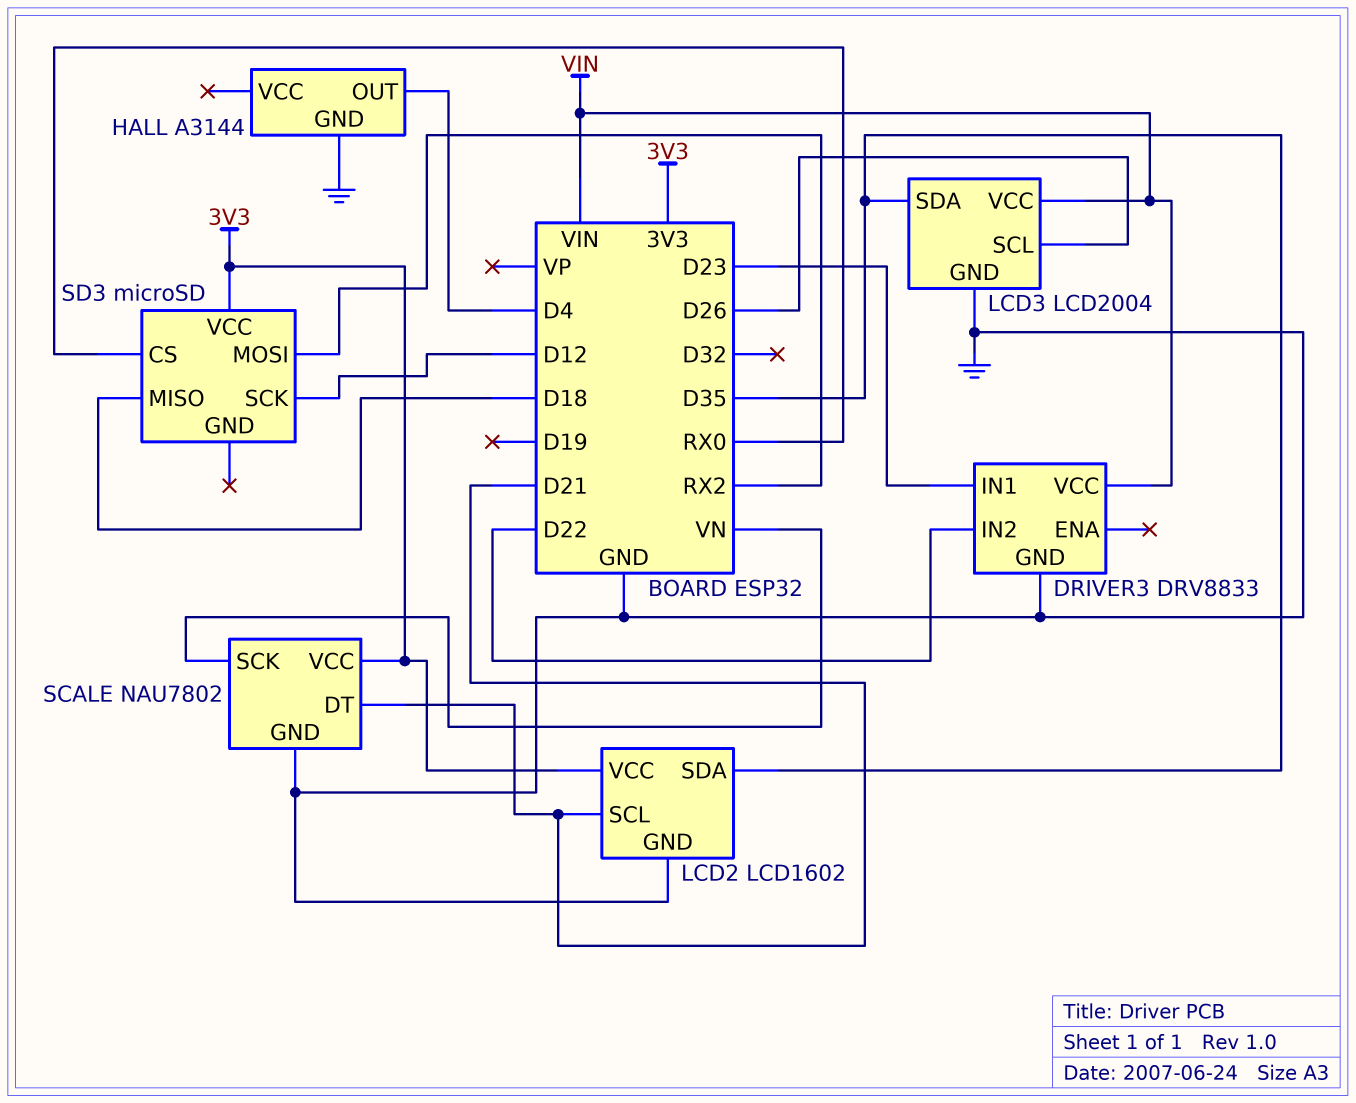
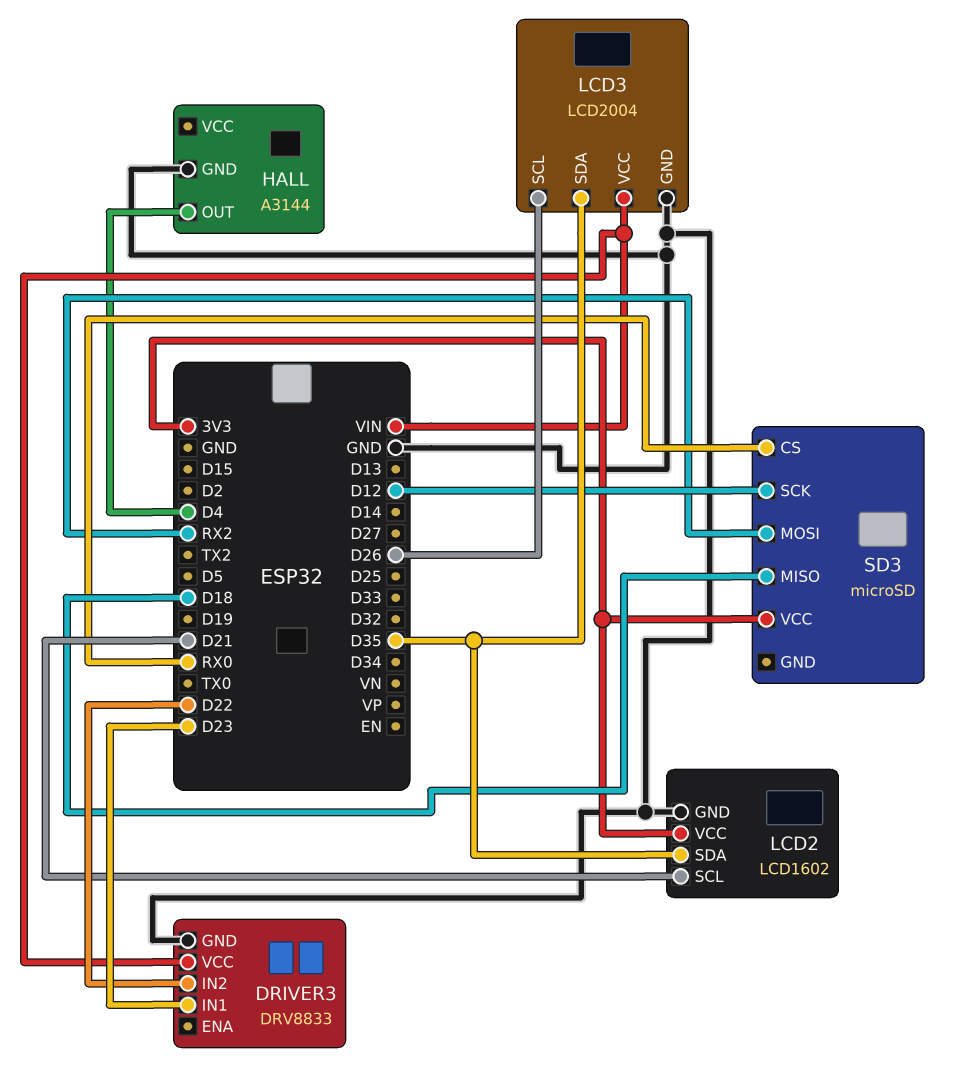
SCALE: NAU7802 -> none
SCALE pin DT: D21 -> none
SCALE pin GND: GND -> none
SCALE pin SCK: VN -> none
SCALE pin VCC: 3V3 -> none

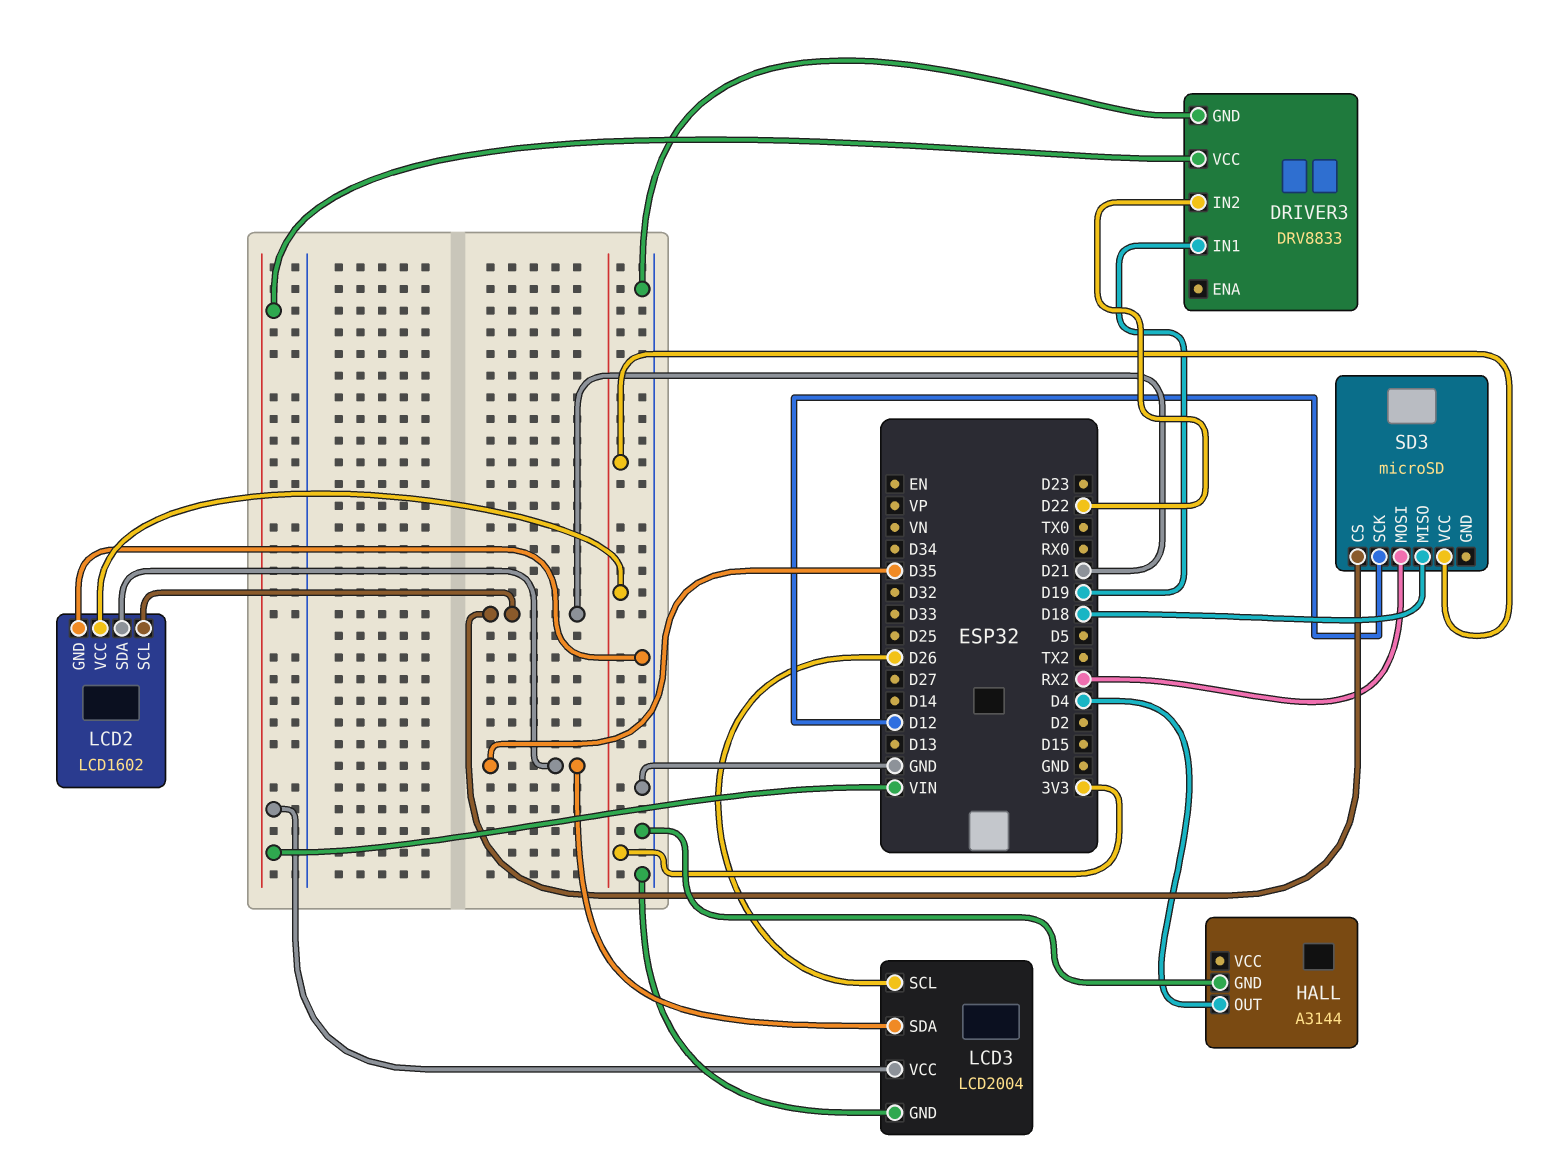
DRIVER3 pin IN1: D23 -> D19
SD3 pin CS: RX0 -> D21

